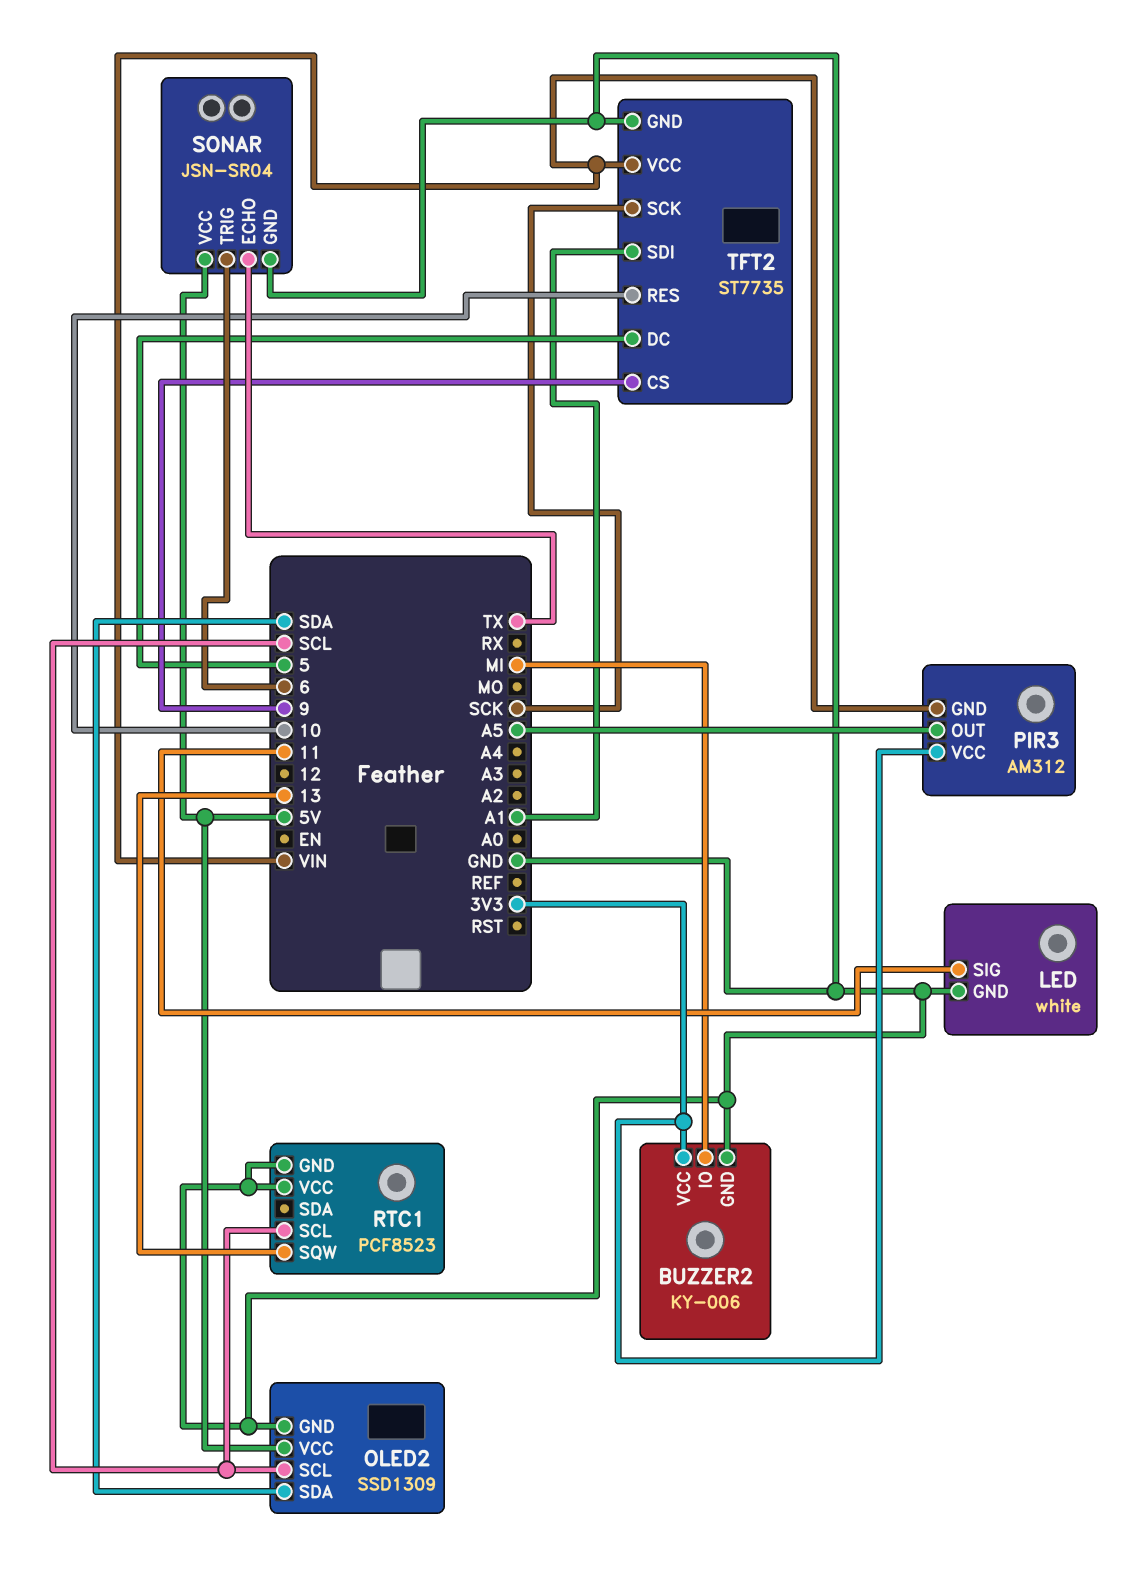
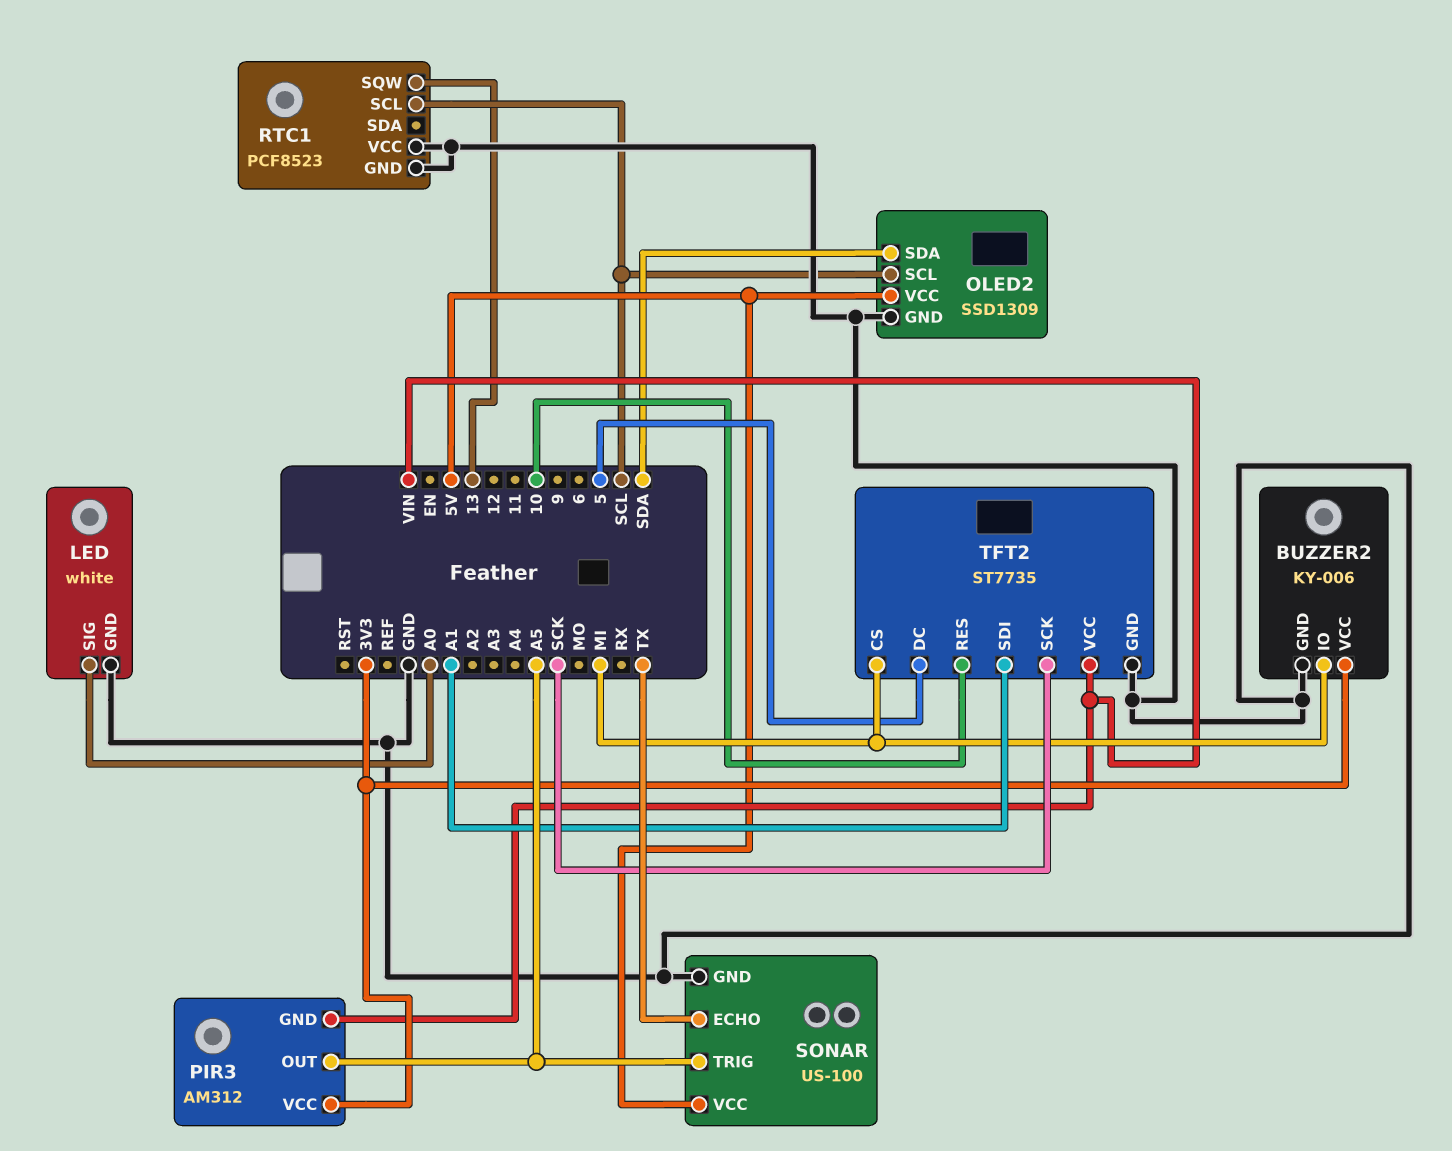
LED pin SIG: 11 -> A0
SONAR: JSN-SR04 -> US-100
SONAR pin TRIG: 6 -> A5
TFT2 pin CS: 9 -> MI

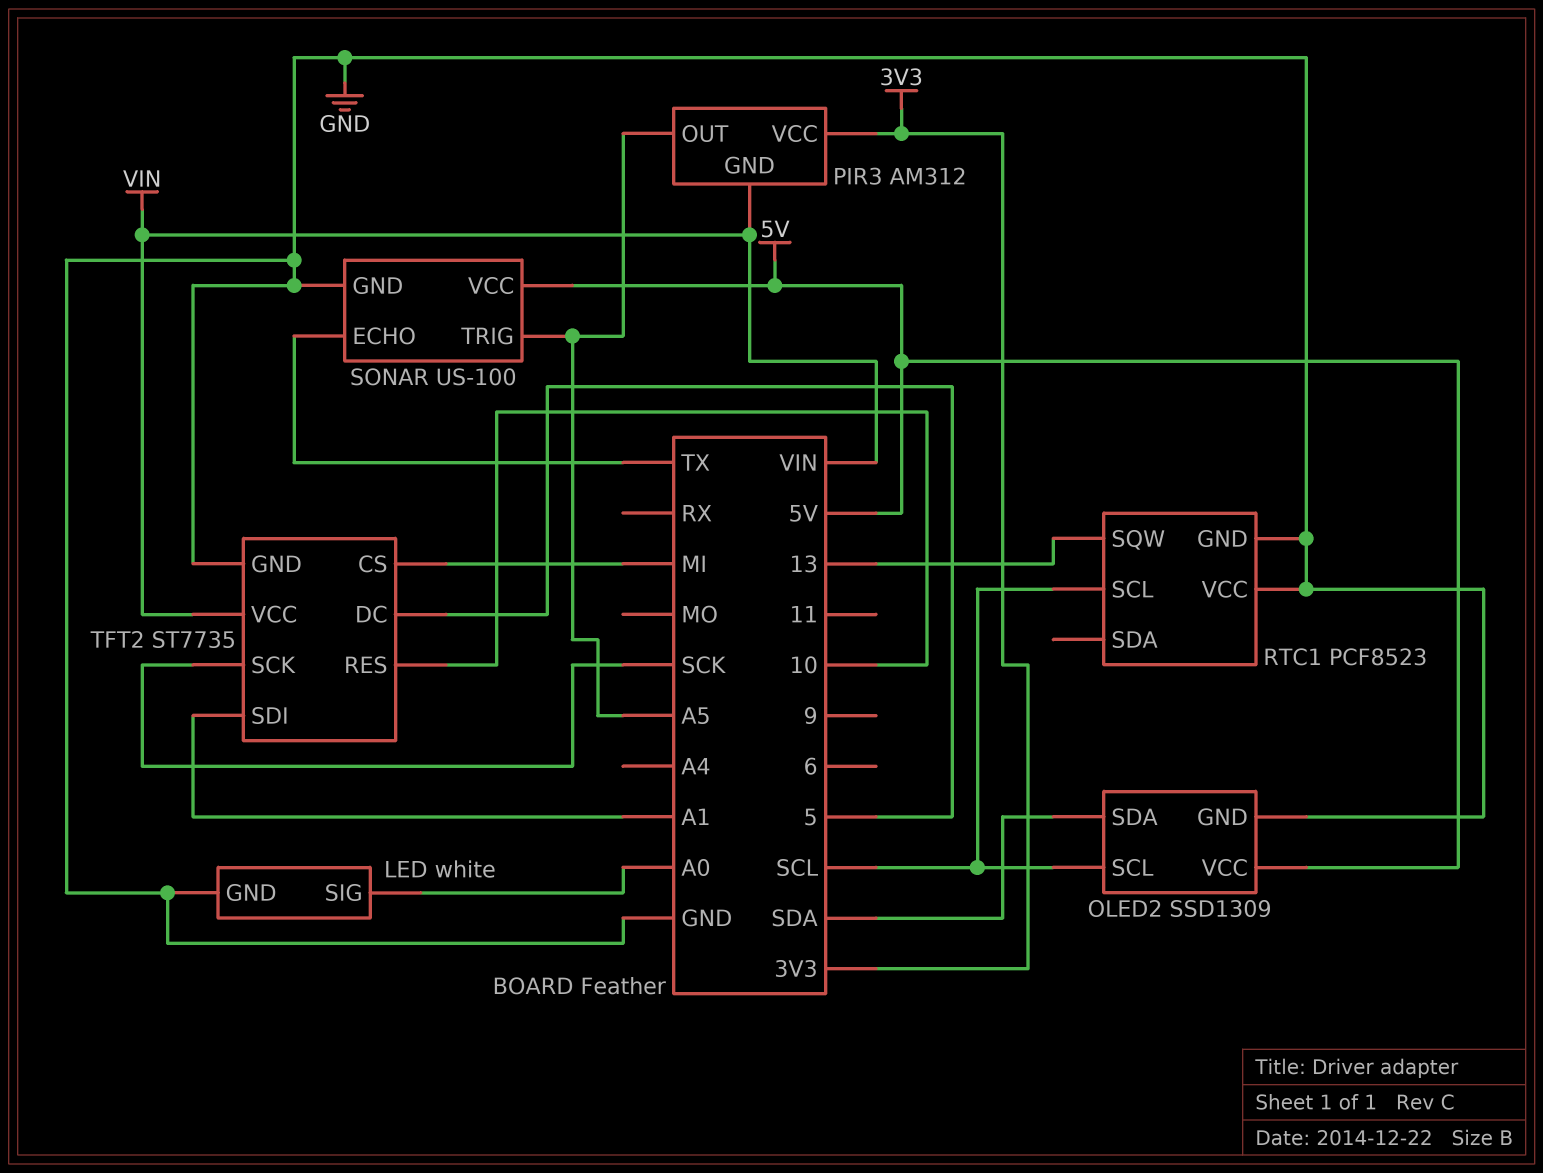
BUZZER2: KY-006 -> none
BUZZER2 pin GND: GND -> none
BUZZER2 pin IO: MI -> none
BUZZER2 pin VCC: 3V3 -> none

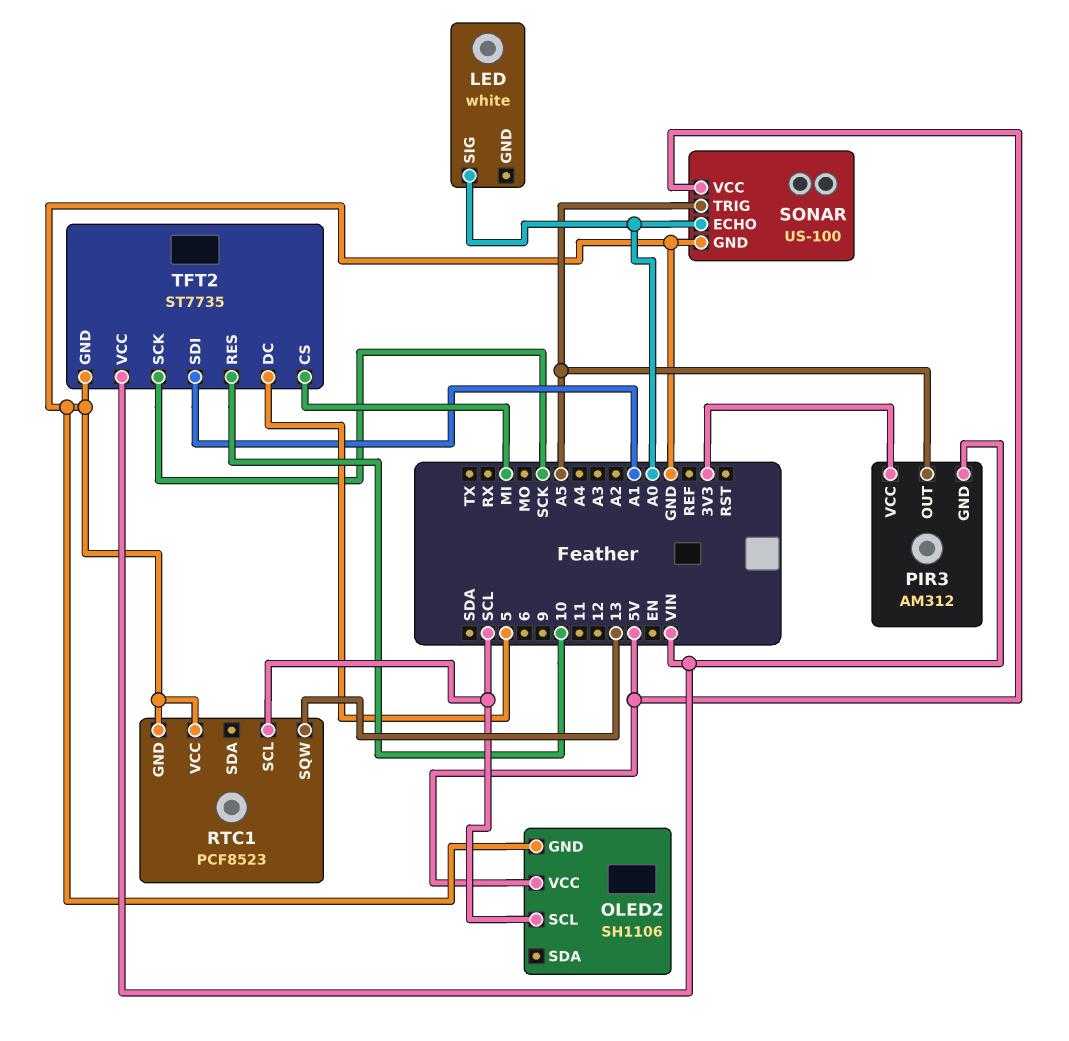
LED pin GND: GND -> none
OLED2: SSD1309 -> SH1106
OLED2 pin SDA: SDA -> none
SONAR pin ECHO: TX -> A0

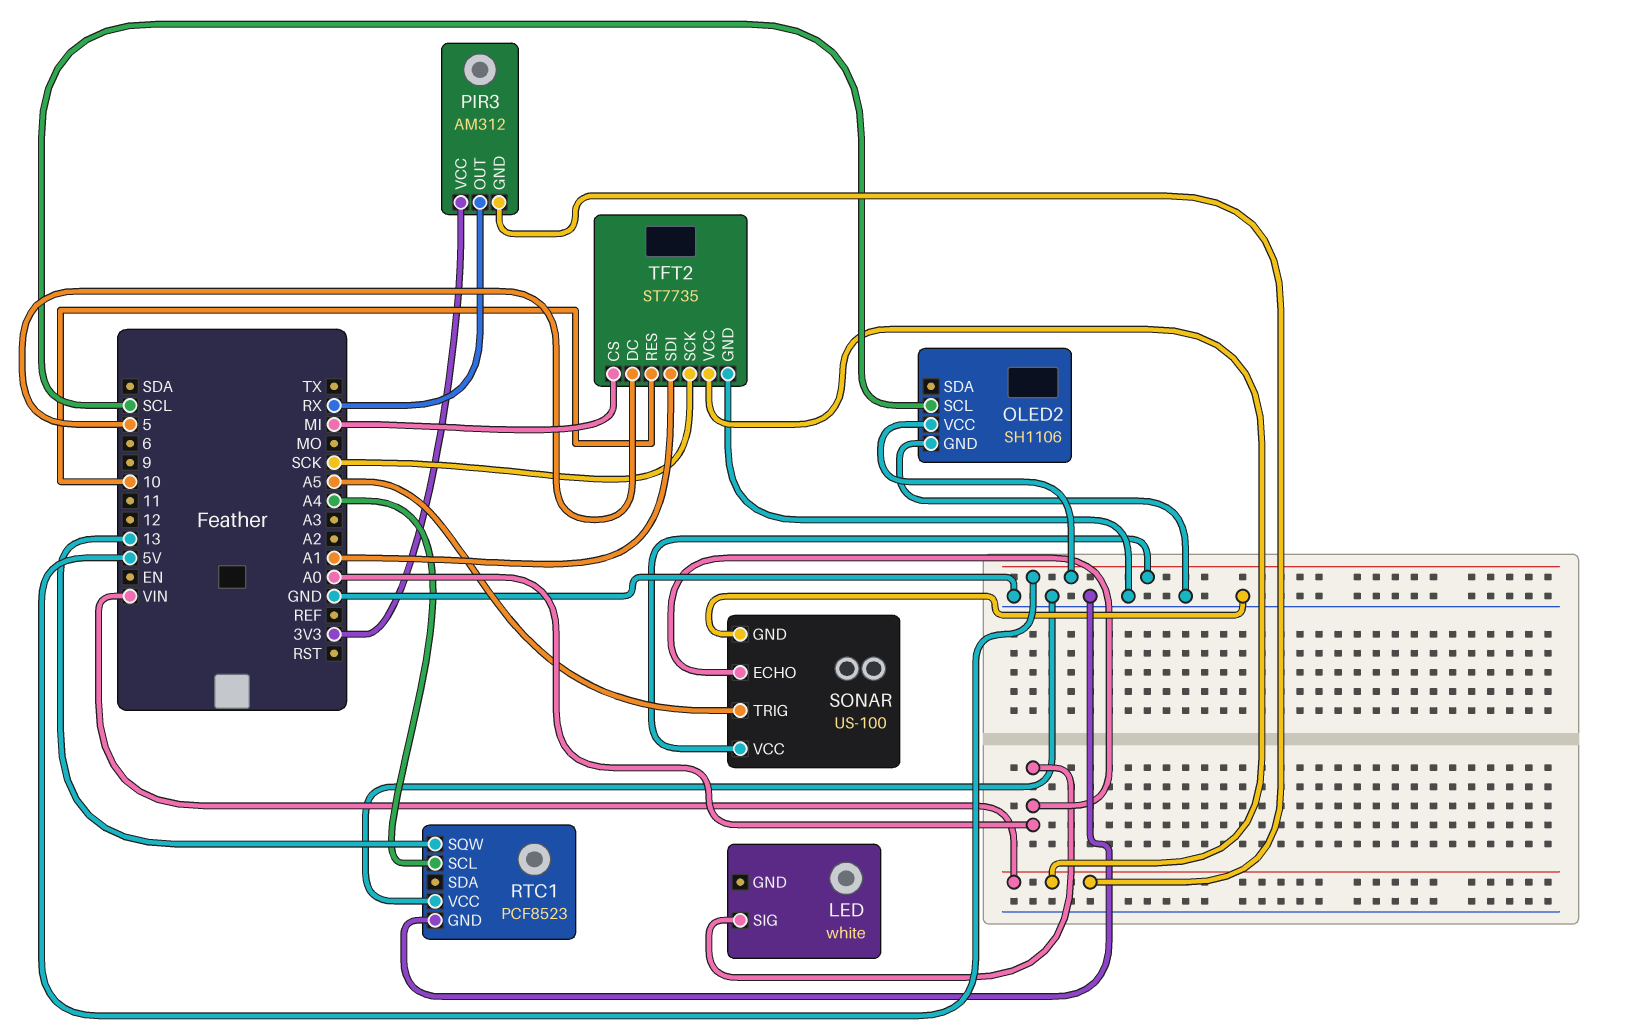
PIR3 pin OUT: A5 -> RX
RTC1 pin SCL: SCL -> A4

